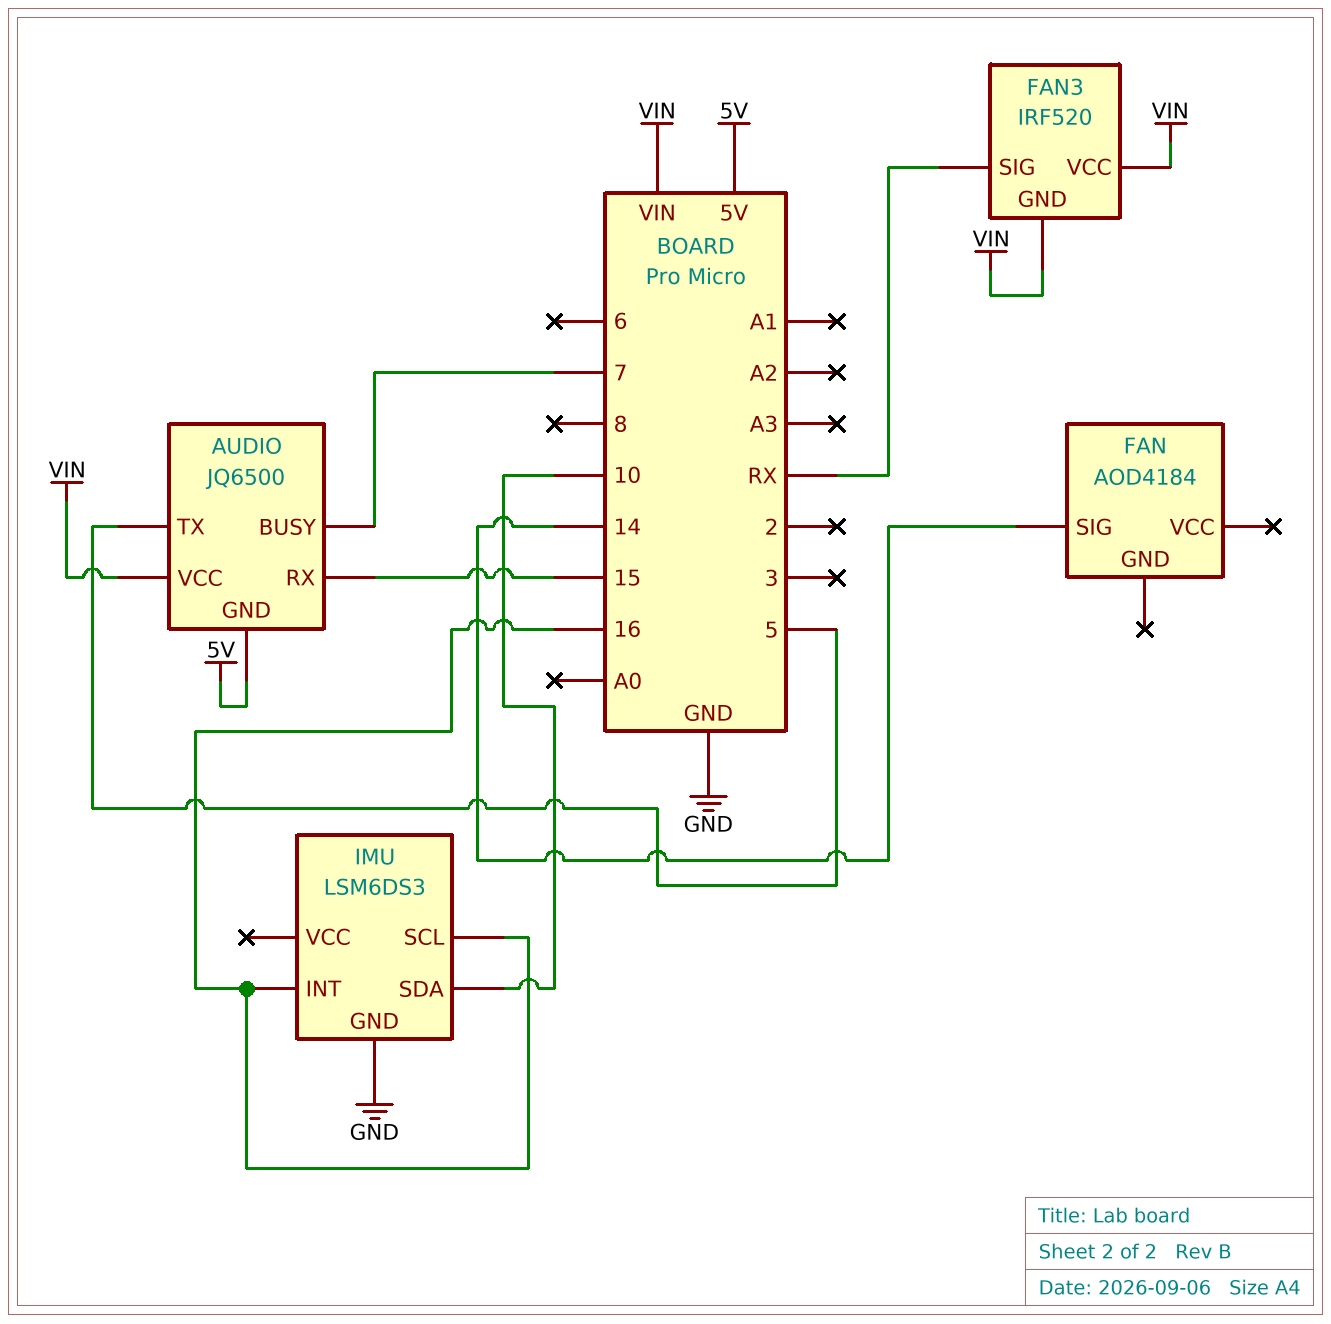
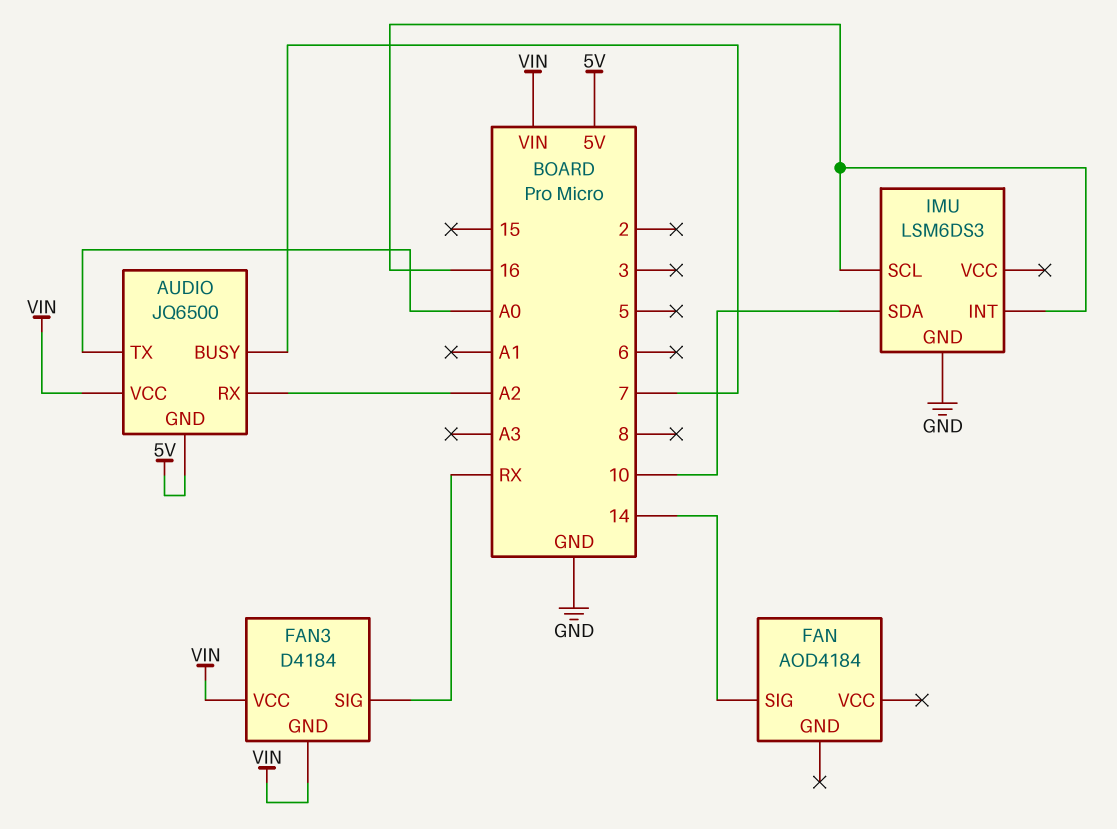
AUDIO pin RX: 15 -> A2
AUDIO pin TX: 5 -> A0
FAN3: IRF520 -> D4184

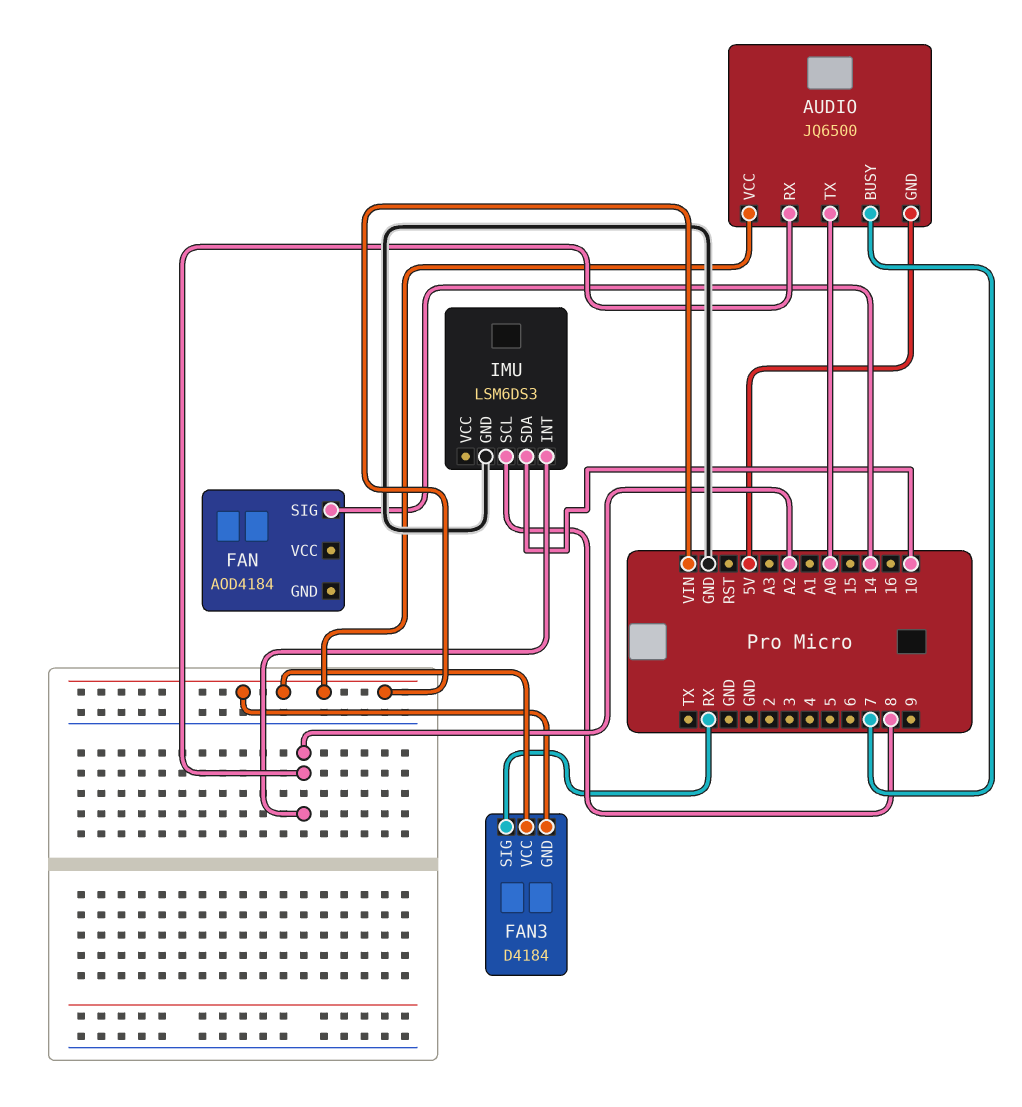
IMU pin INT: 16 -> A2
IMU pin SCL: 16 -> 8

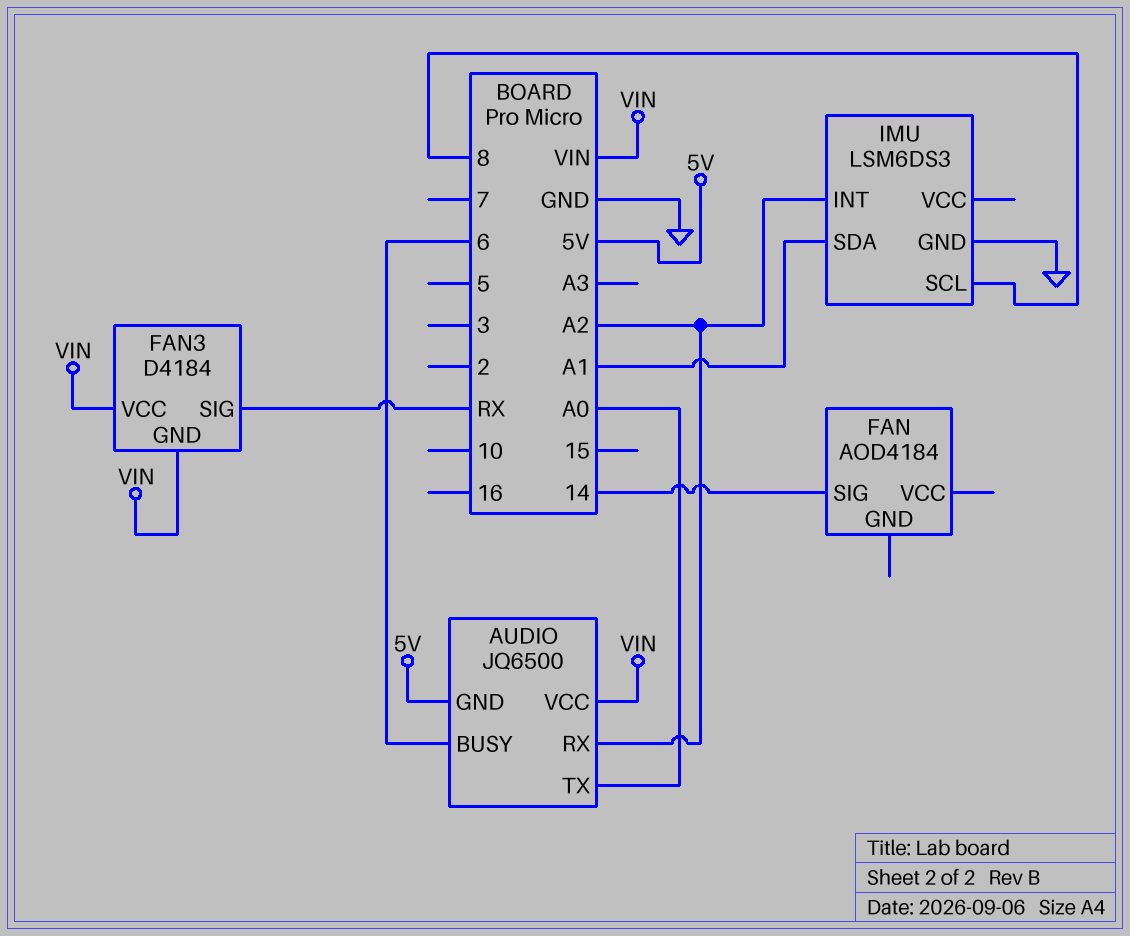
AUDIO pin BUSY: 7 -> 6
IMU pin SDA: 10 -> A1

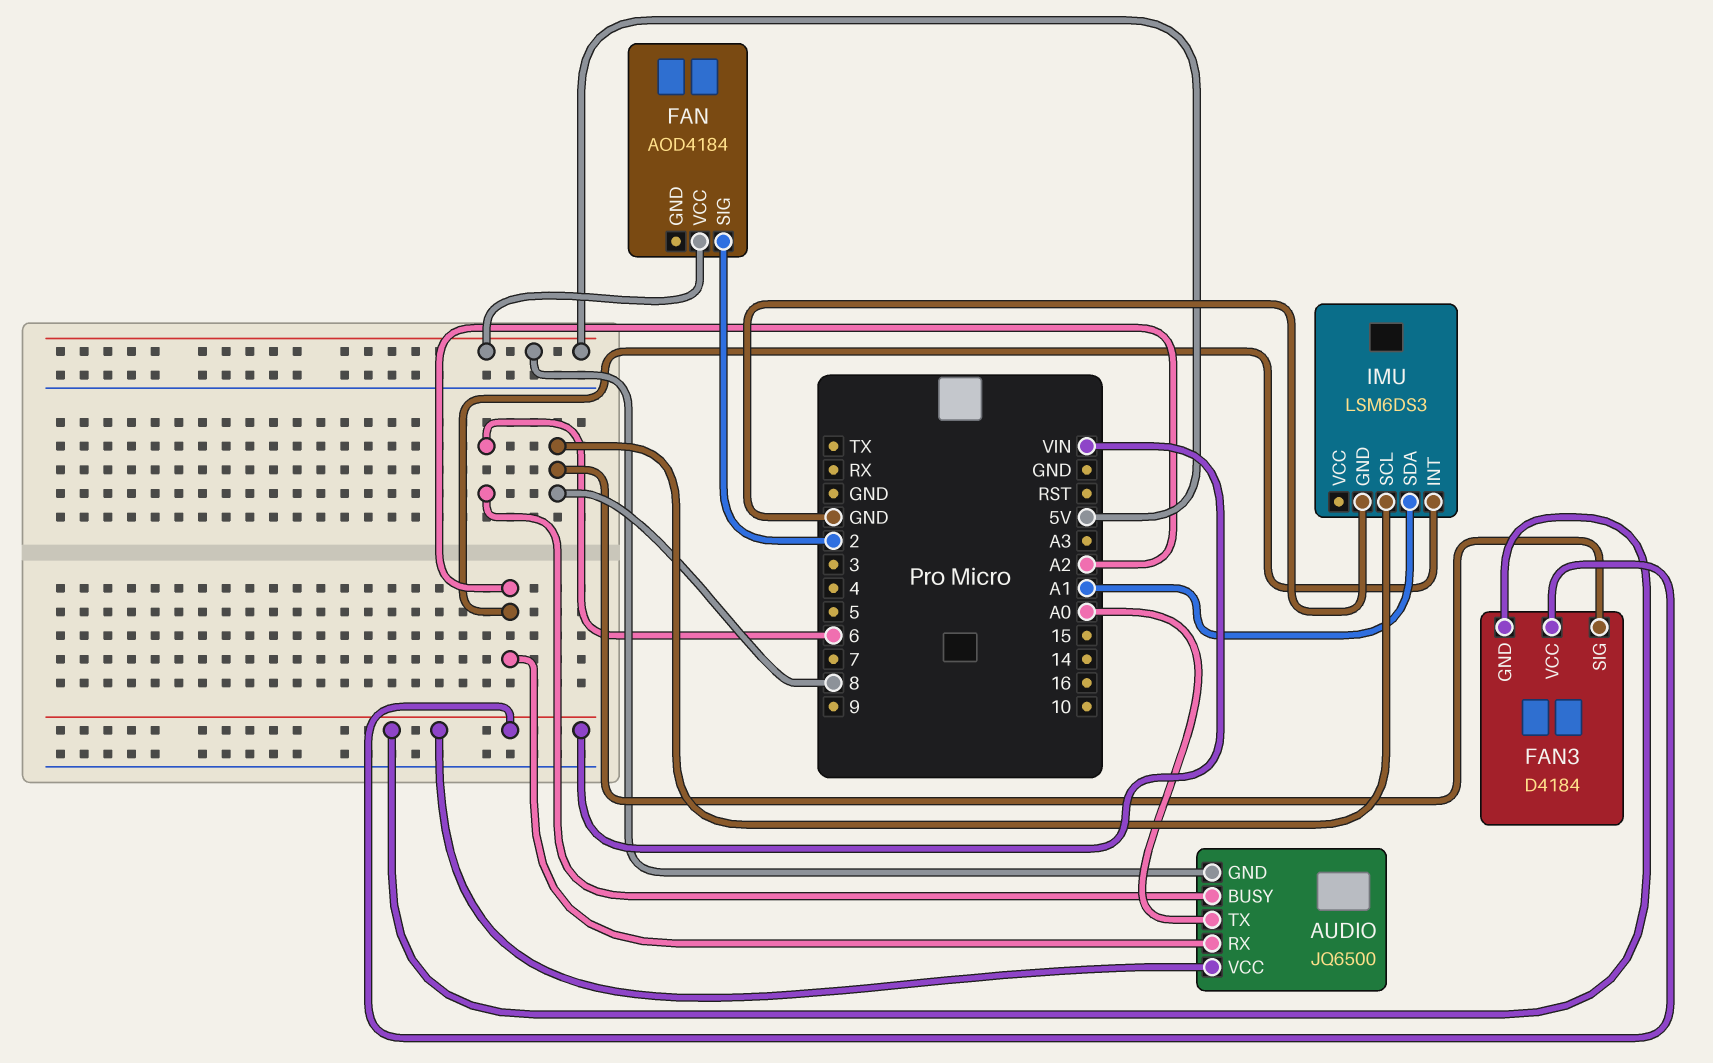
FAN pin SIG: 14 -> 2
FAN pin VCC: none -> 5V
FAN3 pin SIG: RX -> 8

